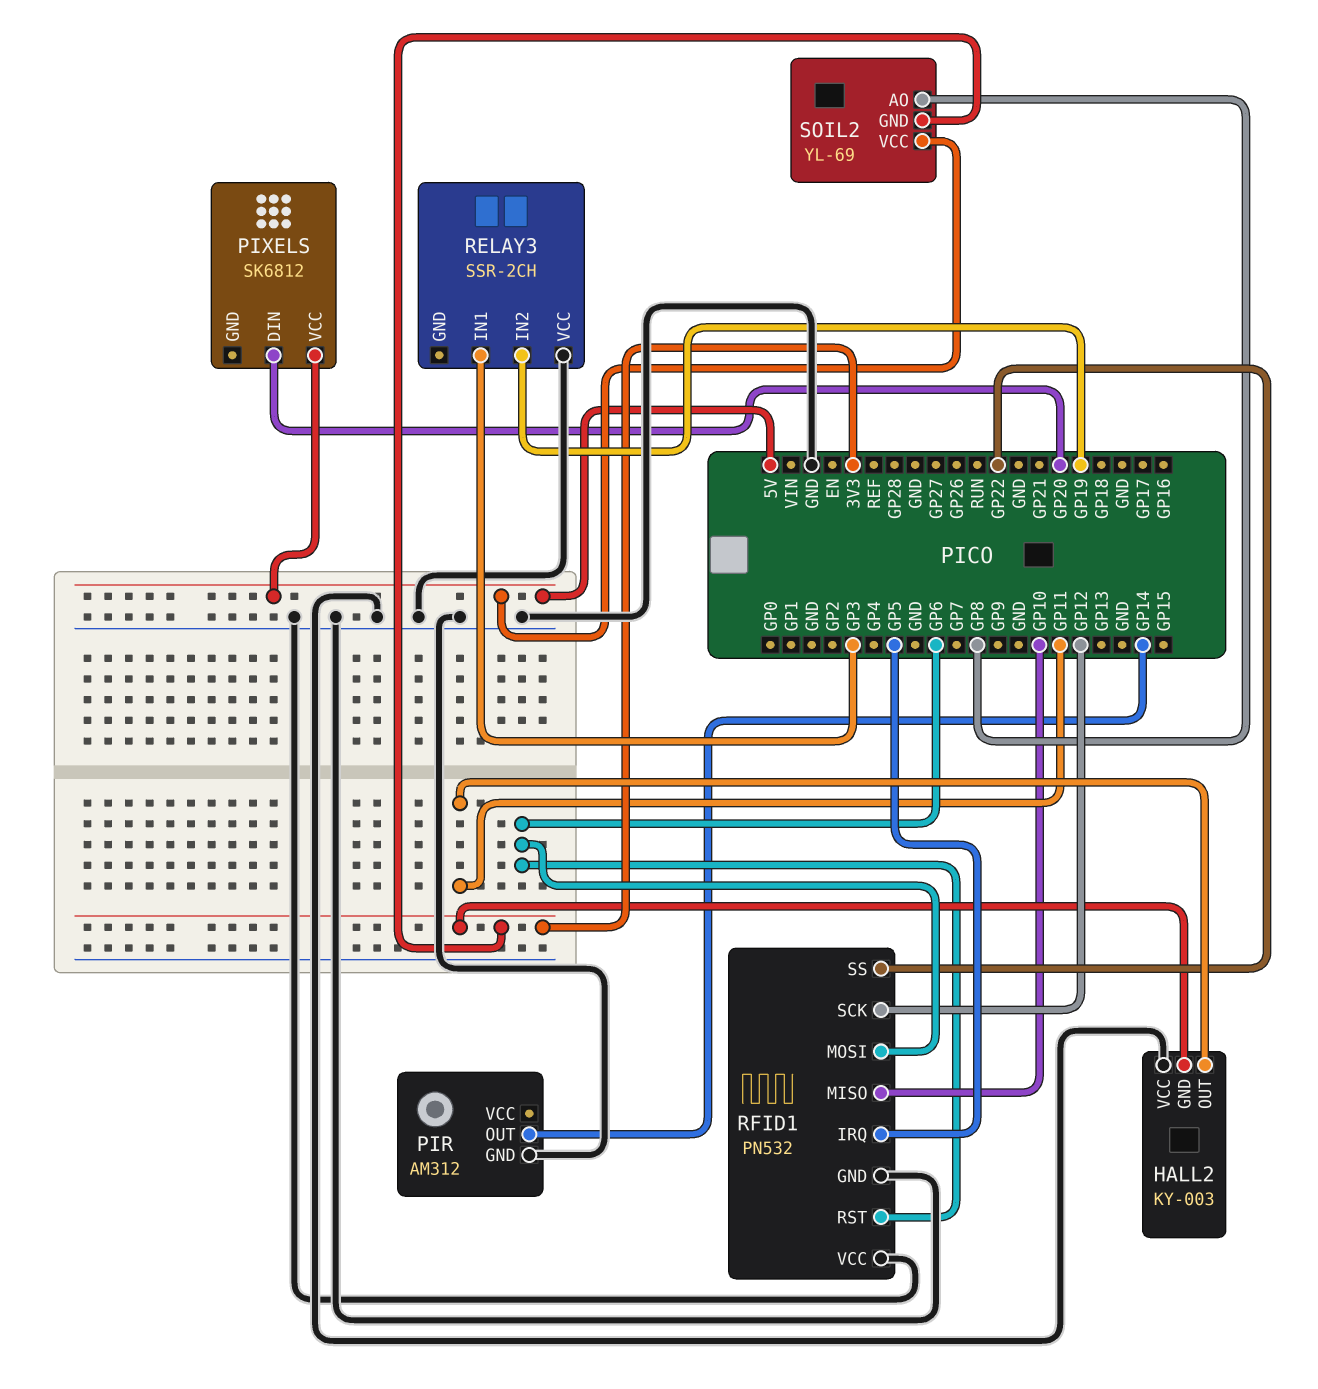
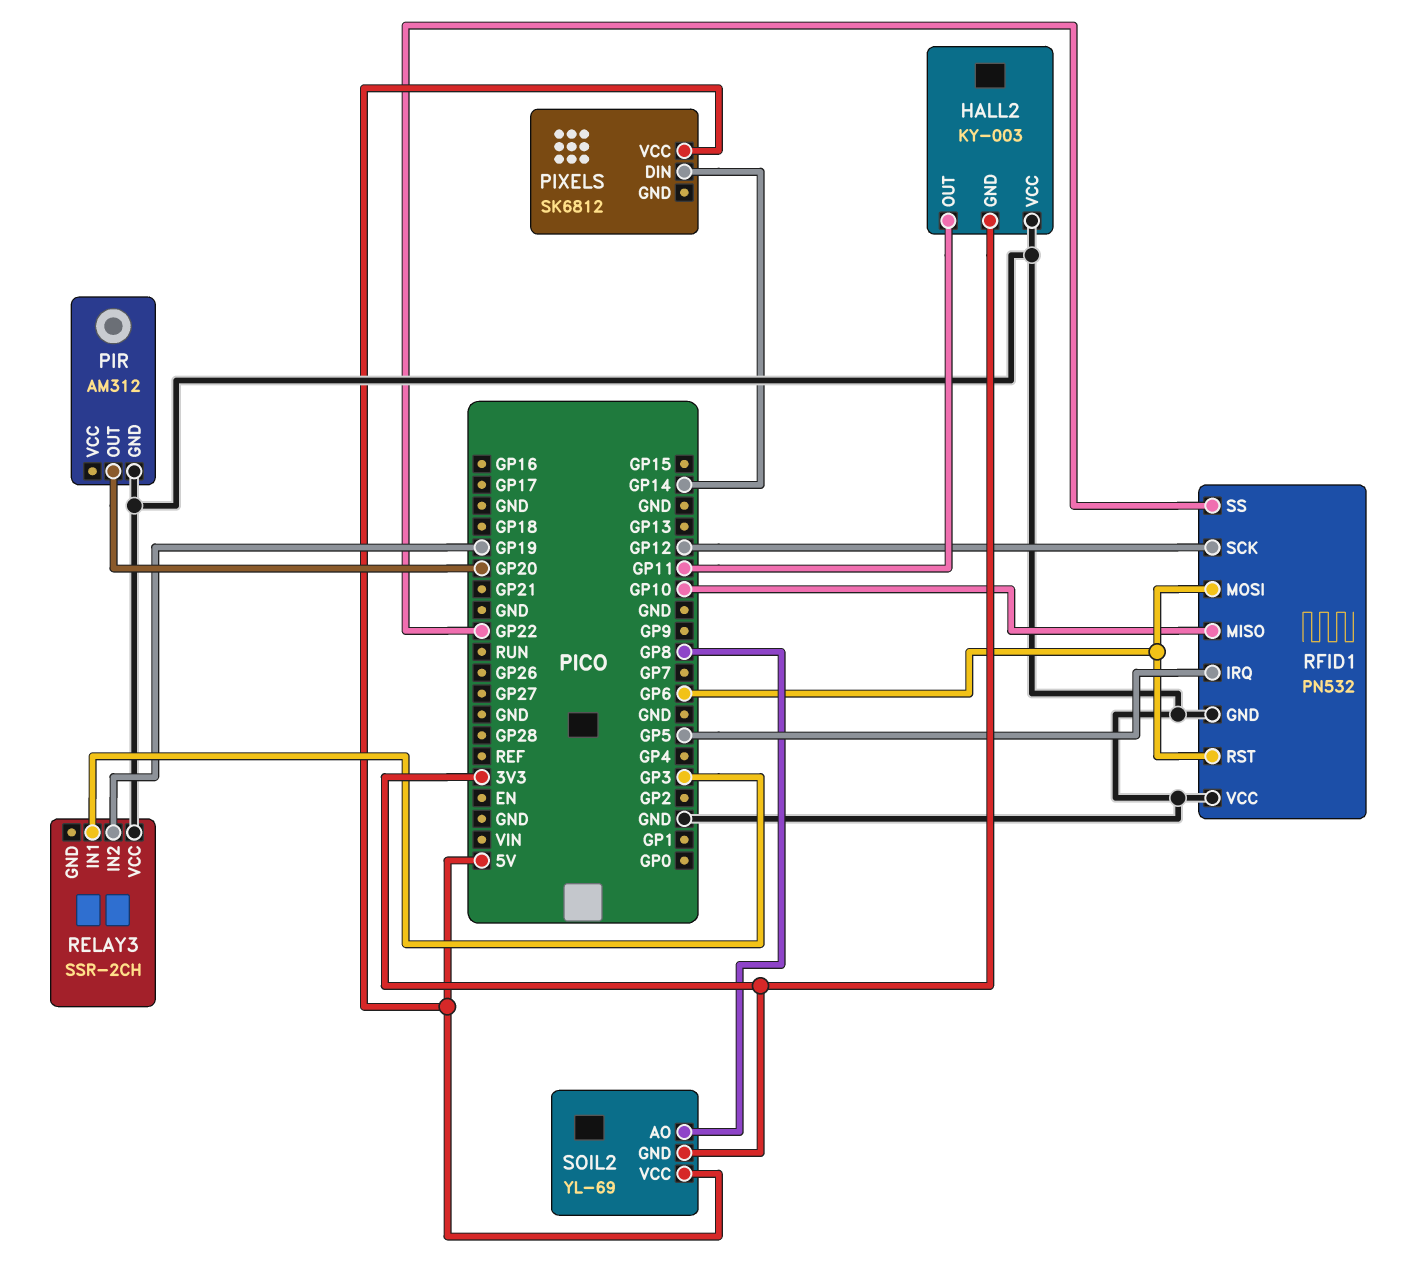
PIR pin OUT: GP14 -> GP20
PIXELS pin DIN: GP20 -> GP14

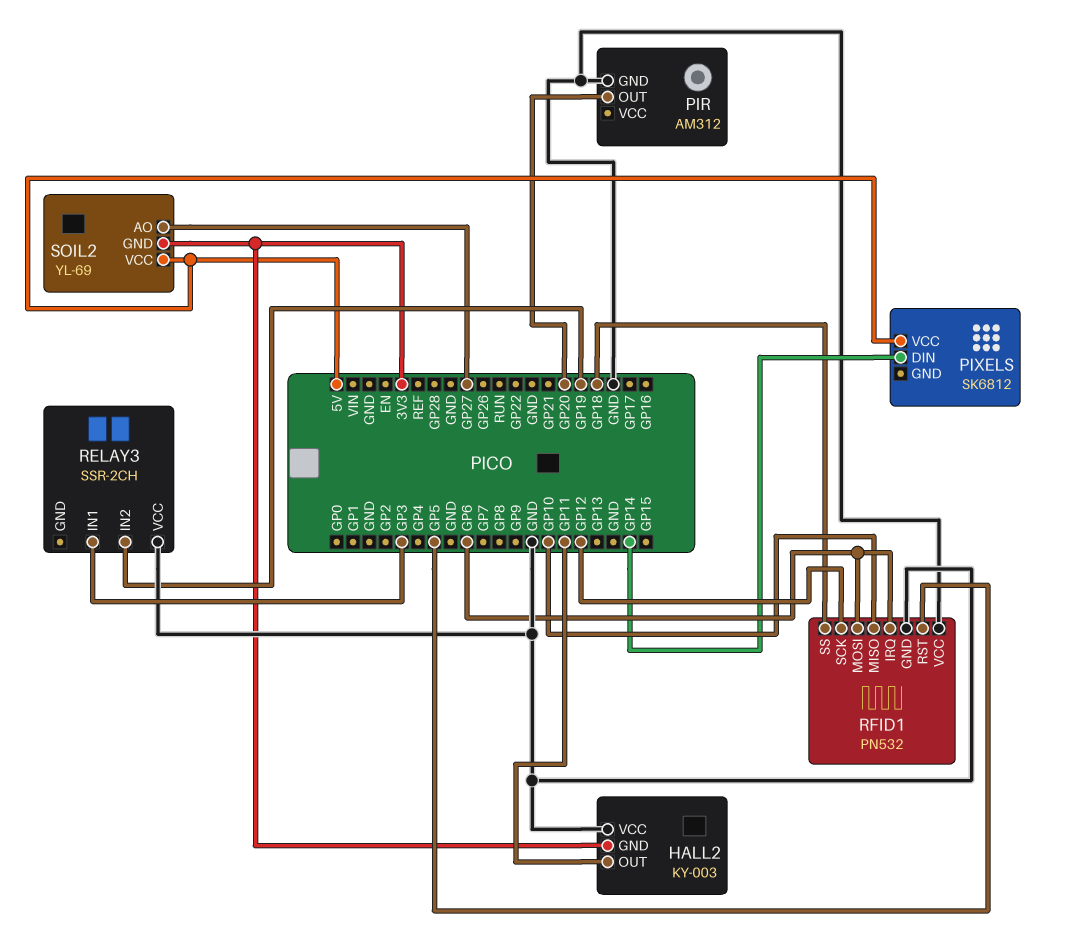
RFID1 pin IRQ: GP5 -> GP6
RFID1 pin RST: GP6 -> GP5
RFID1 pin SS: GP22 -> GP18
SOIL2 pin AO: GP8 -> GP27

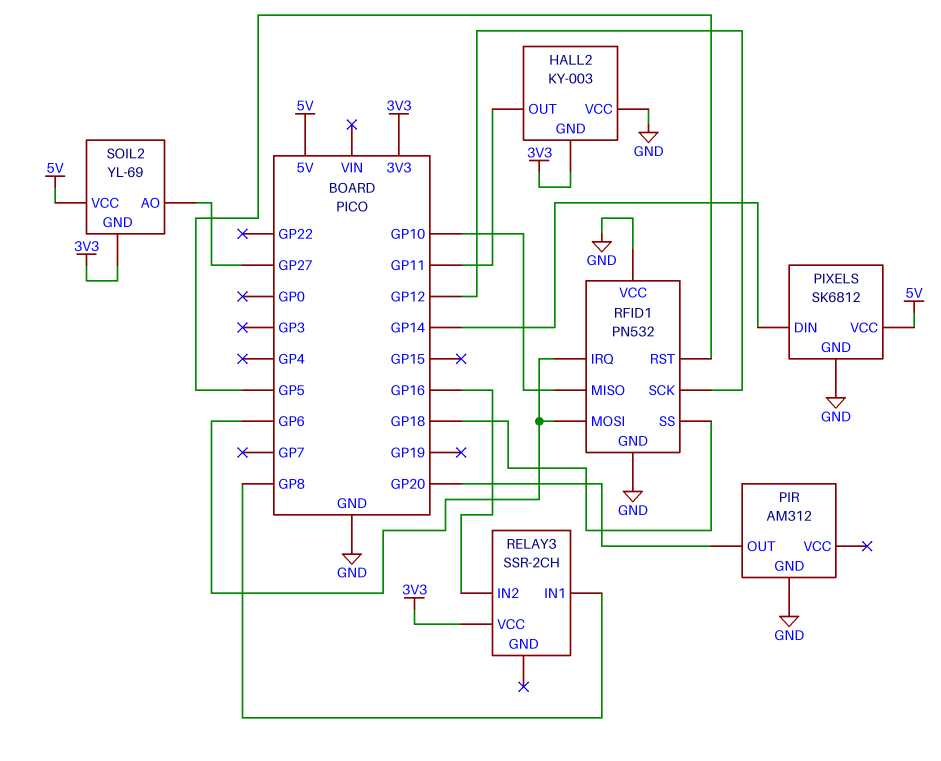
PIXELS pin GND: none -> GND
RELAY3 pin IN1: GP3 -> GP8
RELAY3 pin IN2: GP19 -> GP16
RELAY3 pin VCC: GND -> 3V3

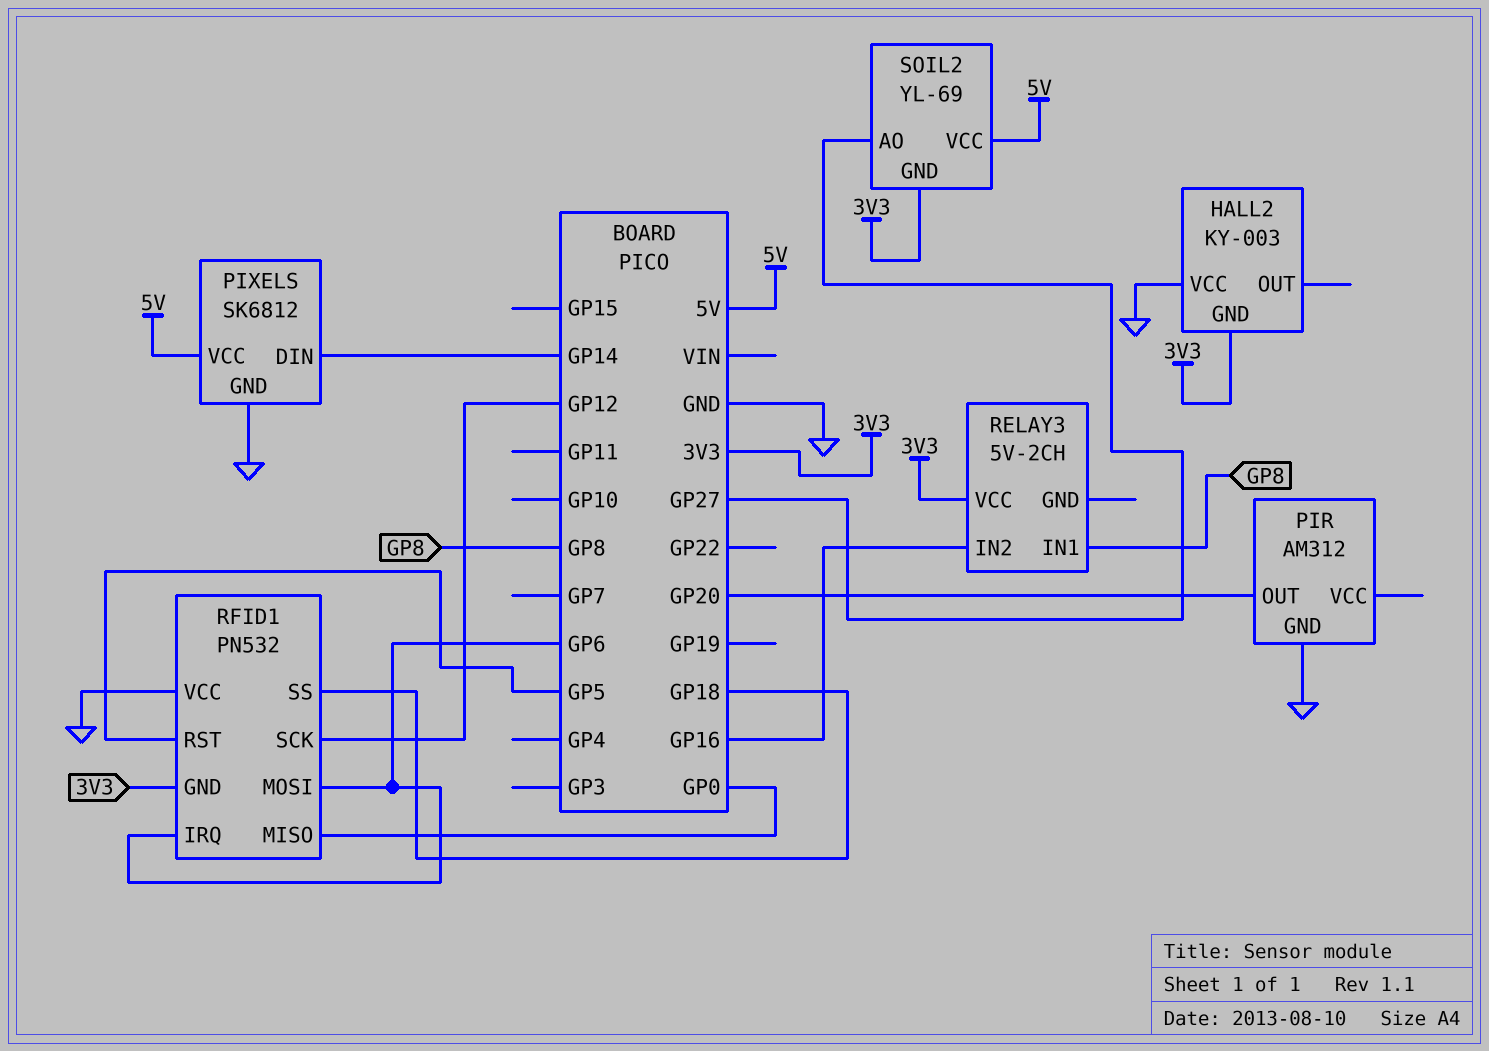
HALL2 pin OUT: GP11 -> none
RELAY3: SSR-2CH -> 5V-2CH
RFID1 pin GND: GND -> 3V3
RFID1 pin MISO: GP10 -> GP0

